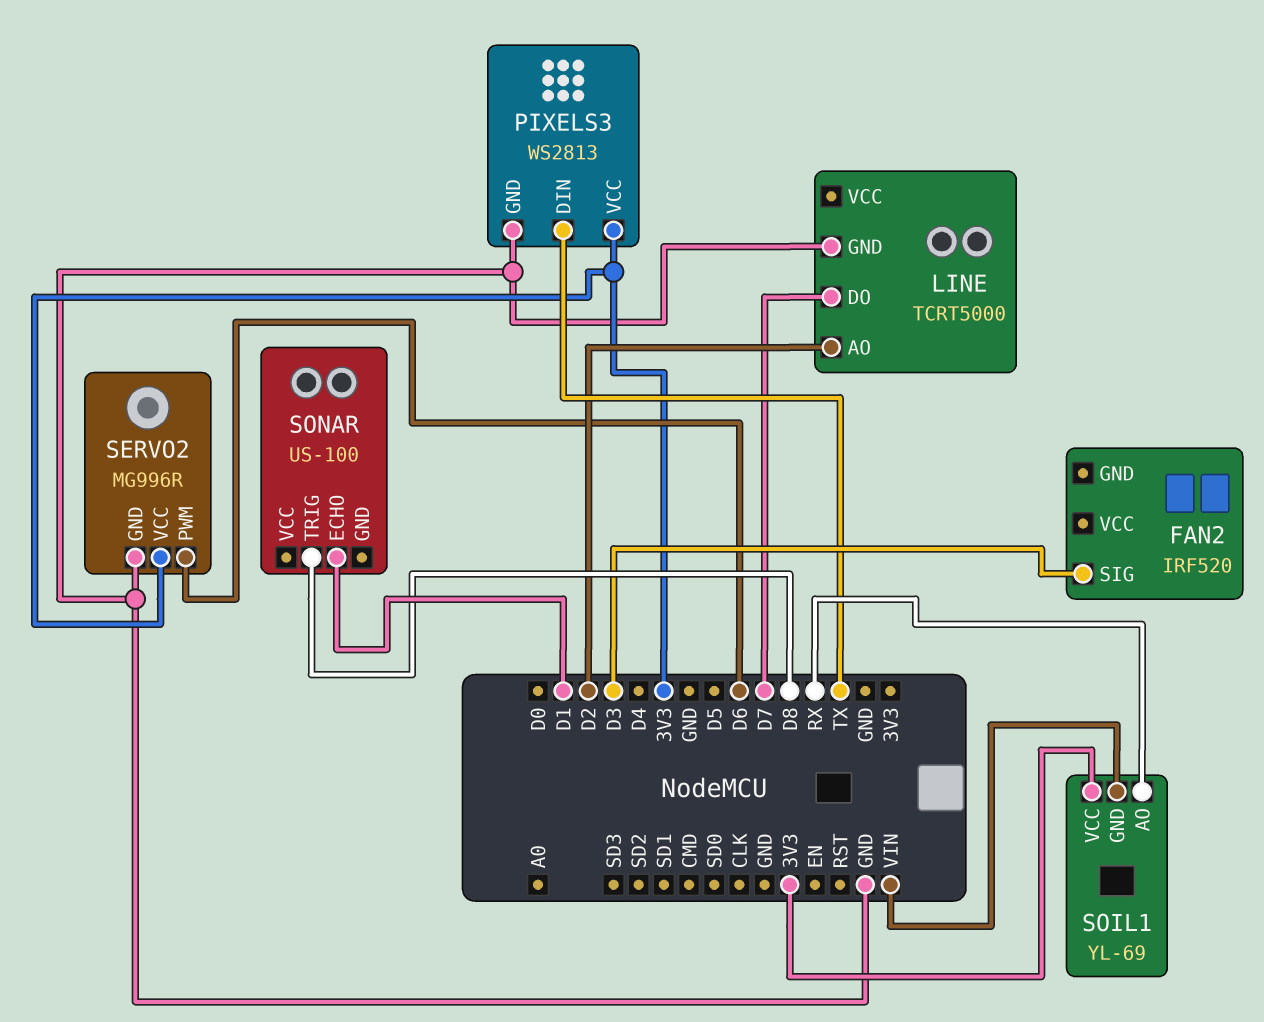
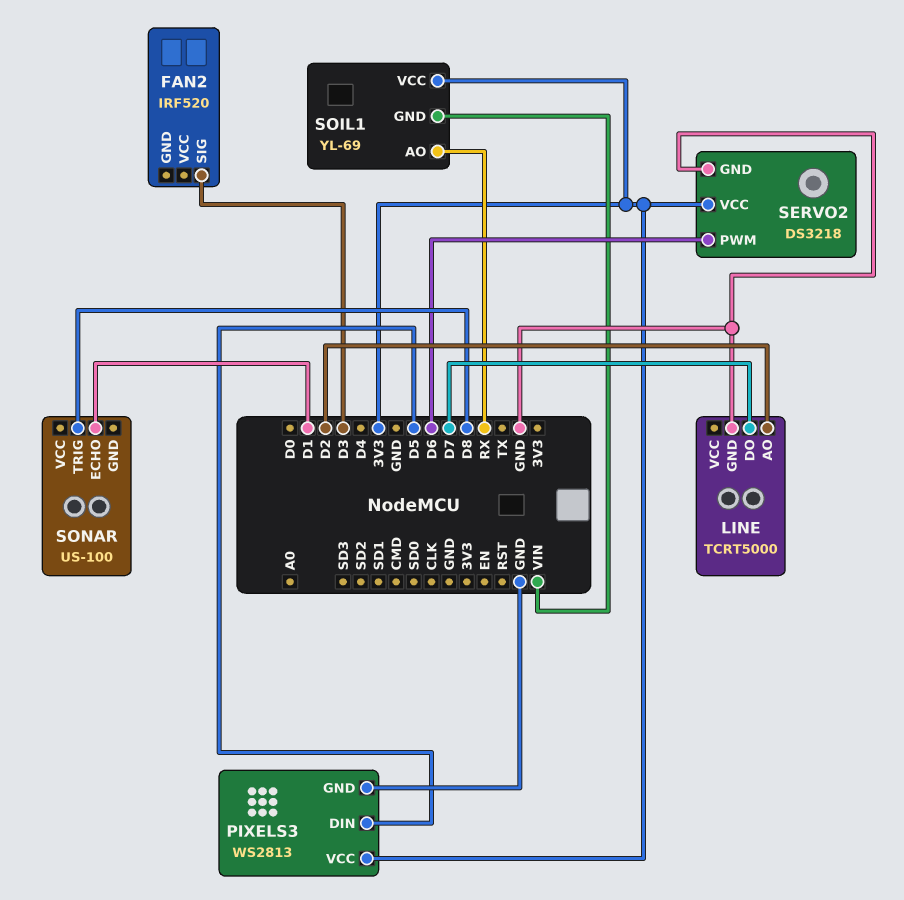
PIXELS3 pin DIN: TX -> D5
SERVO2: MG996R -> DS3218

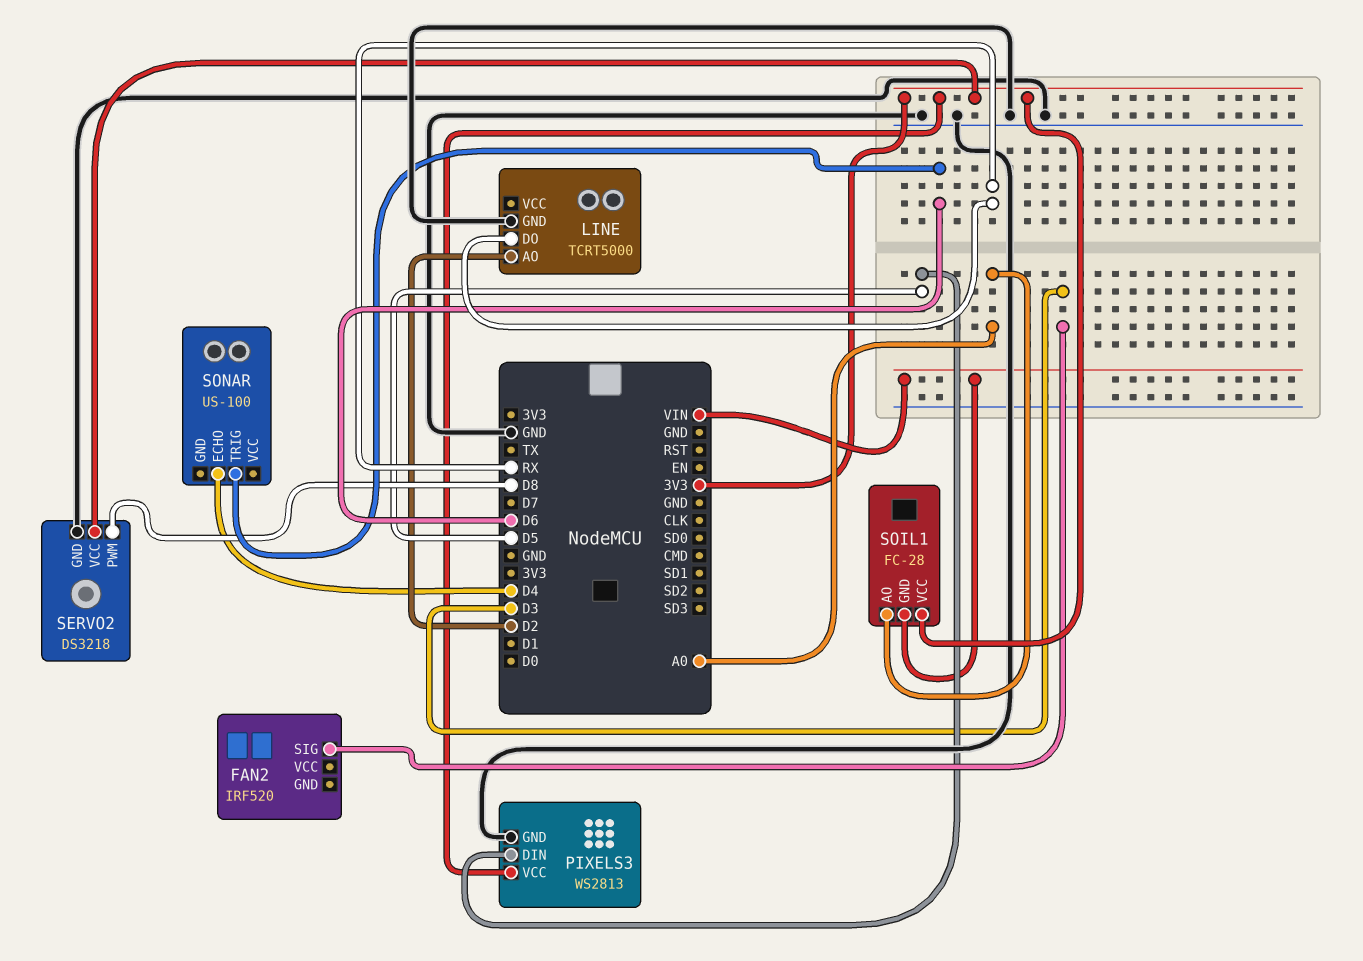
LINE pin DO: D7 -> RX
SERVO2 pin PWM: D6 -> D8
SOIL1: YL-69 -> FC-28
SOIL1 pin AO: RX -> A0
SONAR pin ECHO: D1 -> D4
SONAR pin TRIG: D8 -> D6

